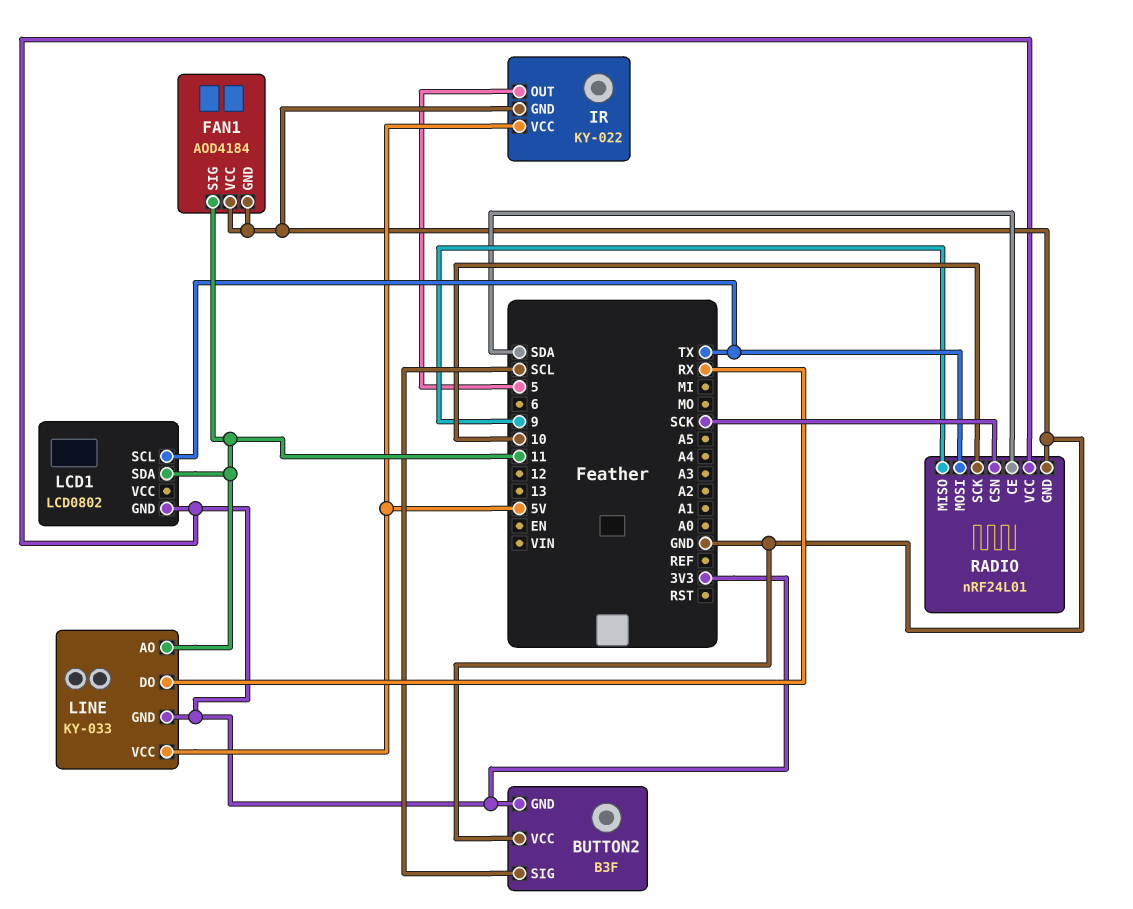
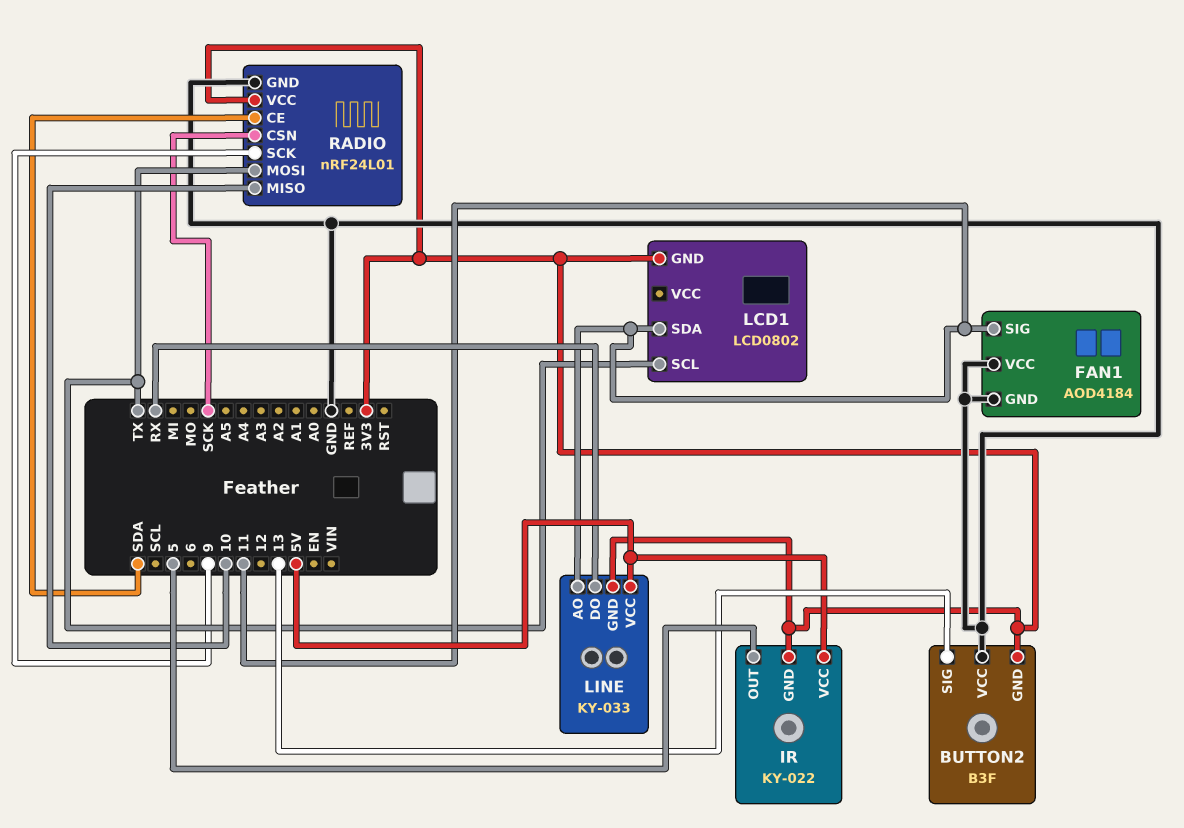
BUTTON2 pin SIG: SCL -> 13
IR pin GND: GND -> 3V3
RADIO pin MISO: 9 -> 10
RADIO pin SCK: 10 -> 9

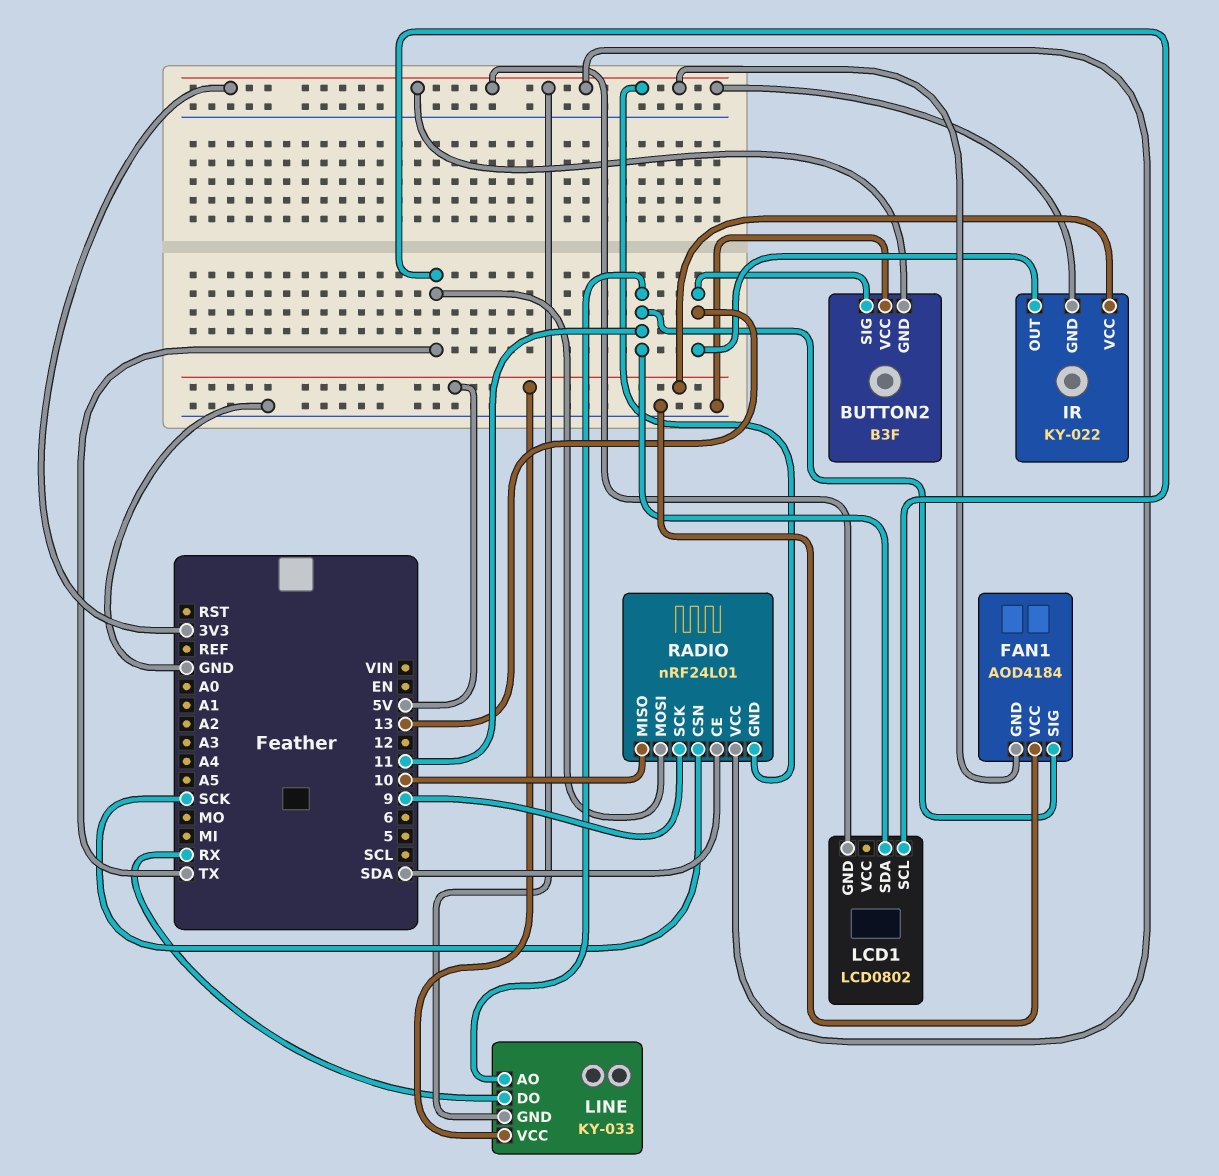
FAN1 pin GND: GND -> 3V3
IR pin OUT: 5 -> 13
RADIO pin GND: GND -> 3V3

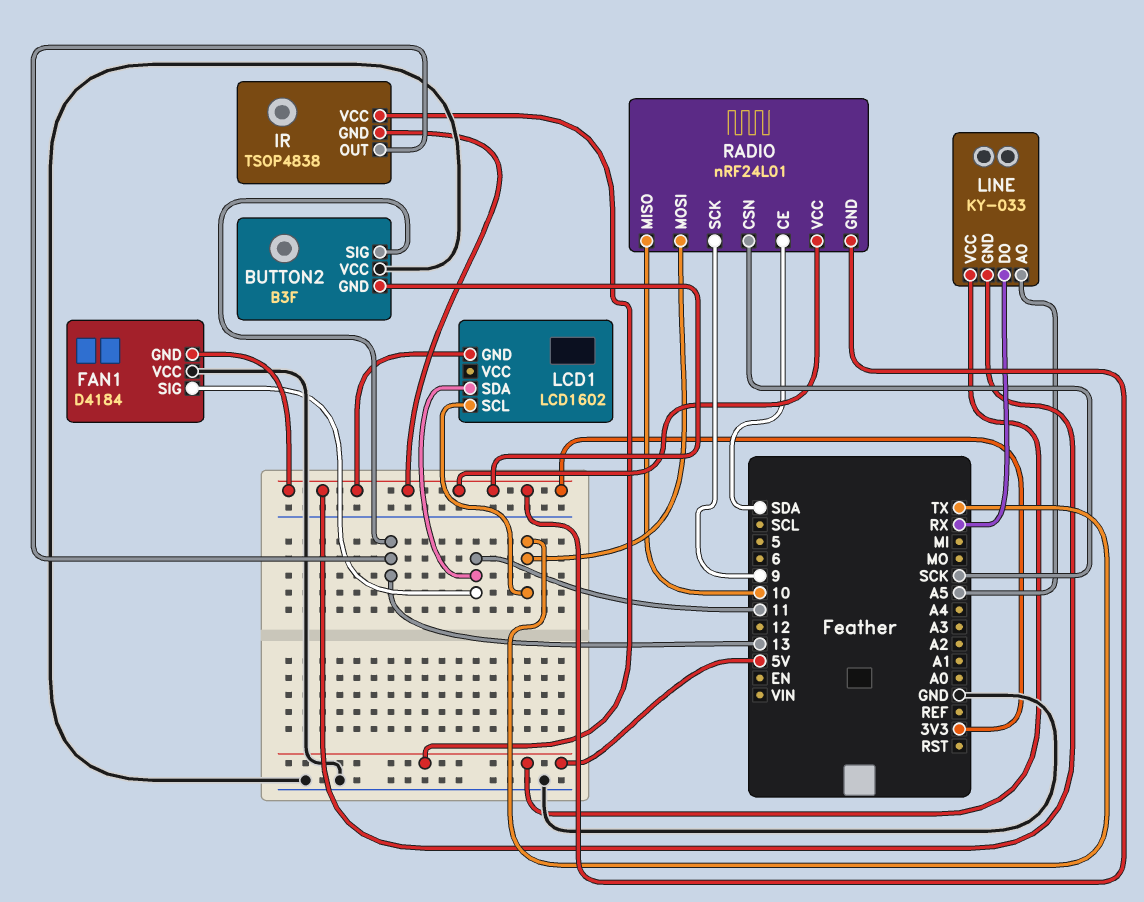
FAN1: AOD4184 -> D4184
IR: KY-022 -> TSOP4838
LCD1: LCD0802 -> LCD1602
LINE pin AO: 11 -> A5

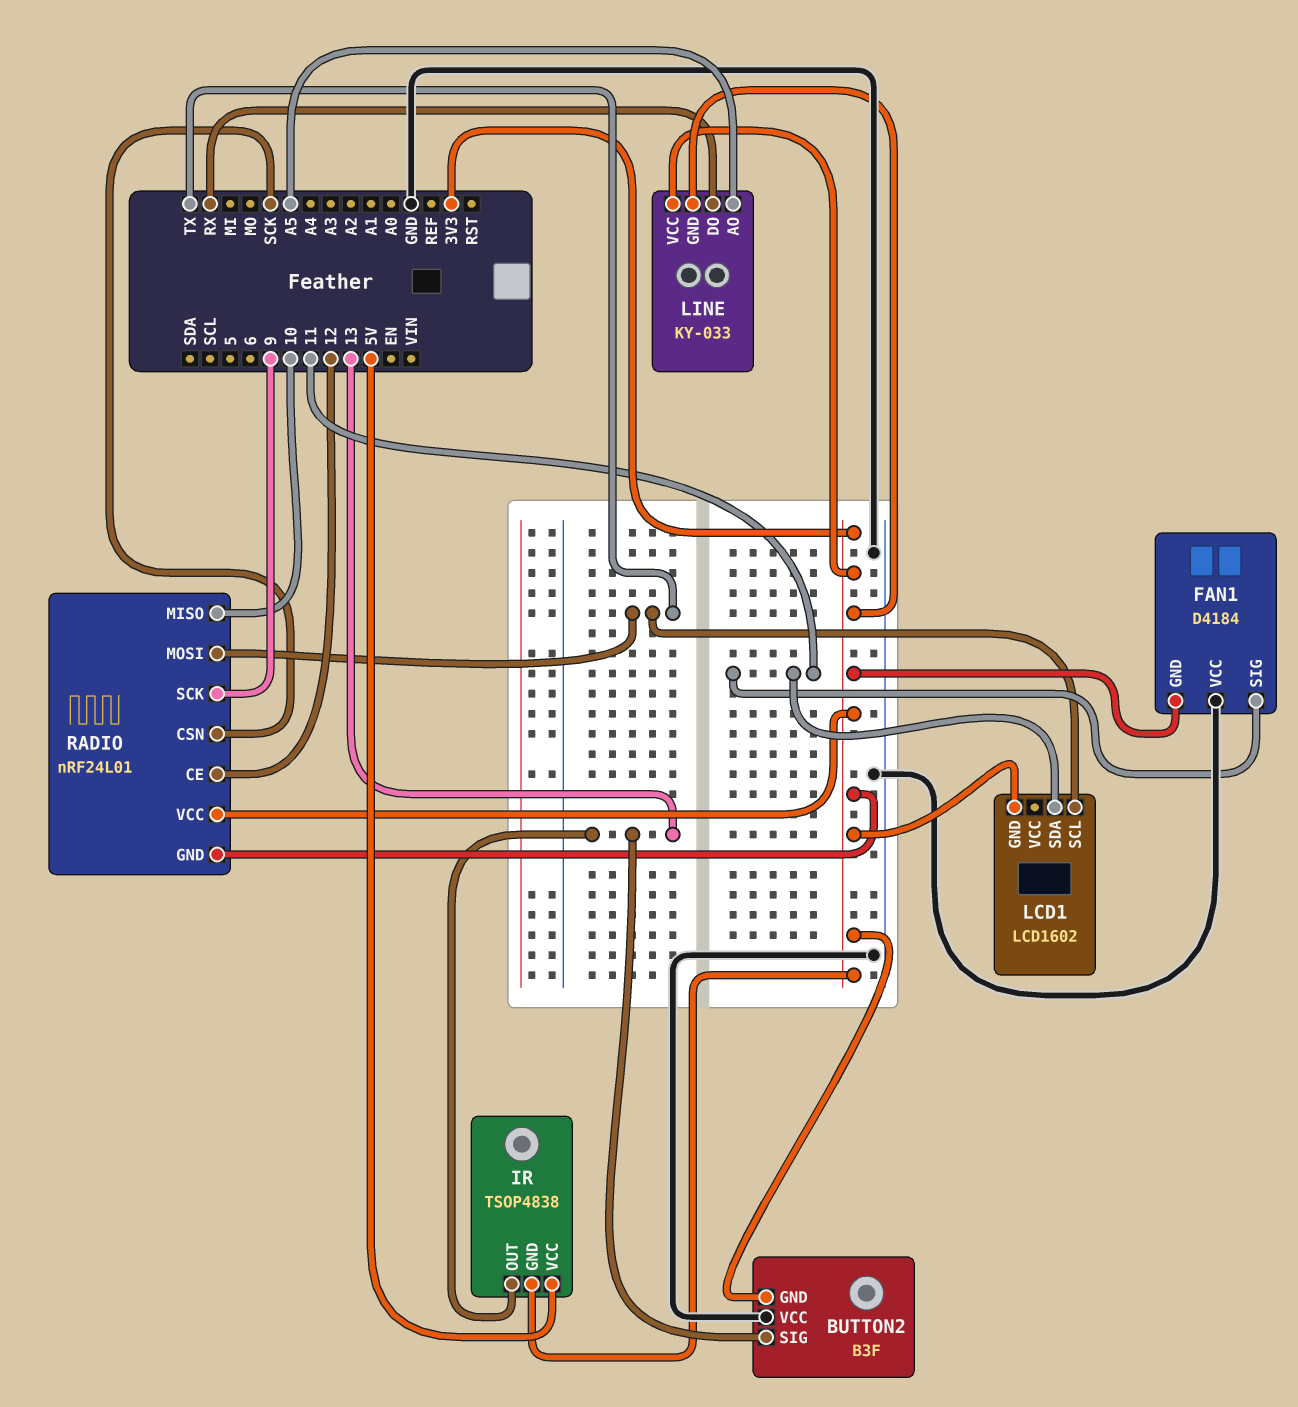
LINE pin VCC: 5V -> 3V3
RADIO pin CE: SDA -> 12

